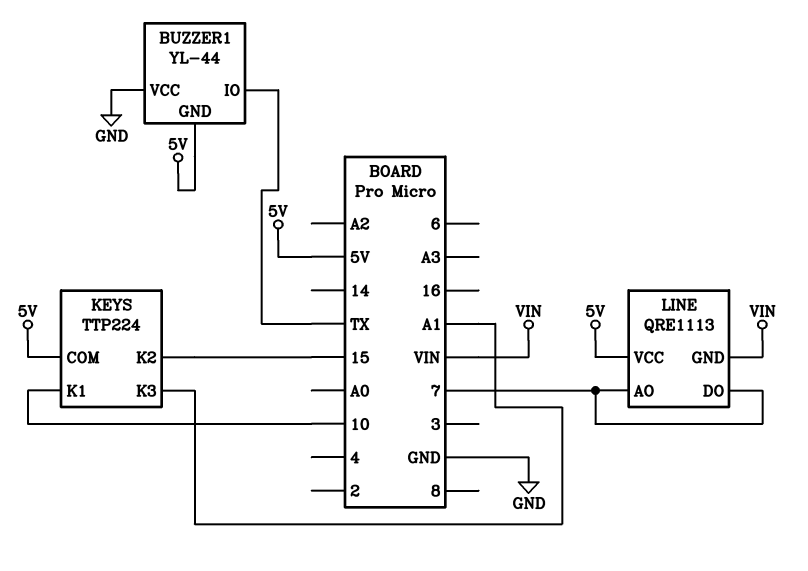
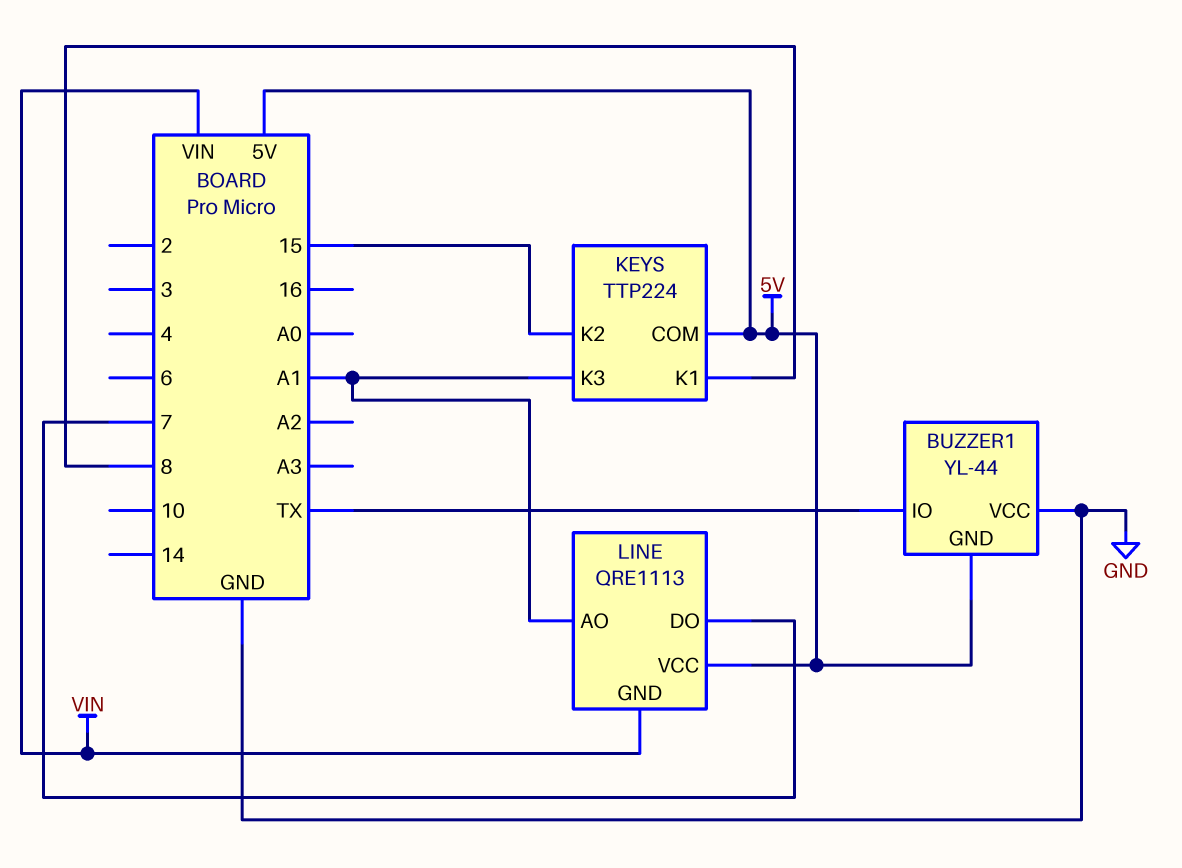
KEYS pin K1: 10 -> 8
LINE pin AO: 7 -> A1

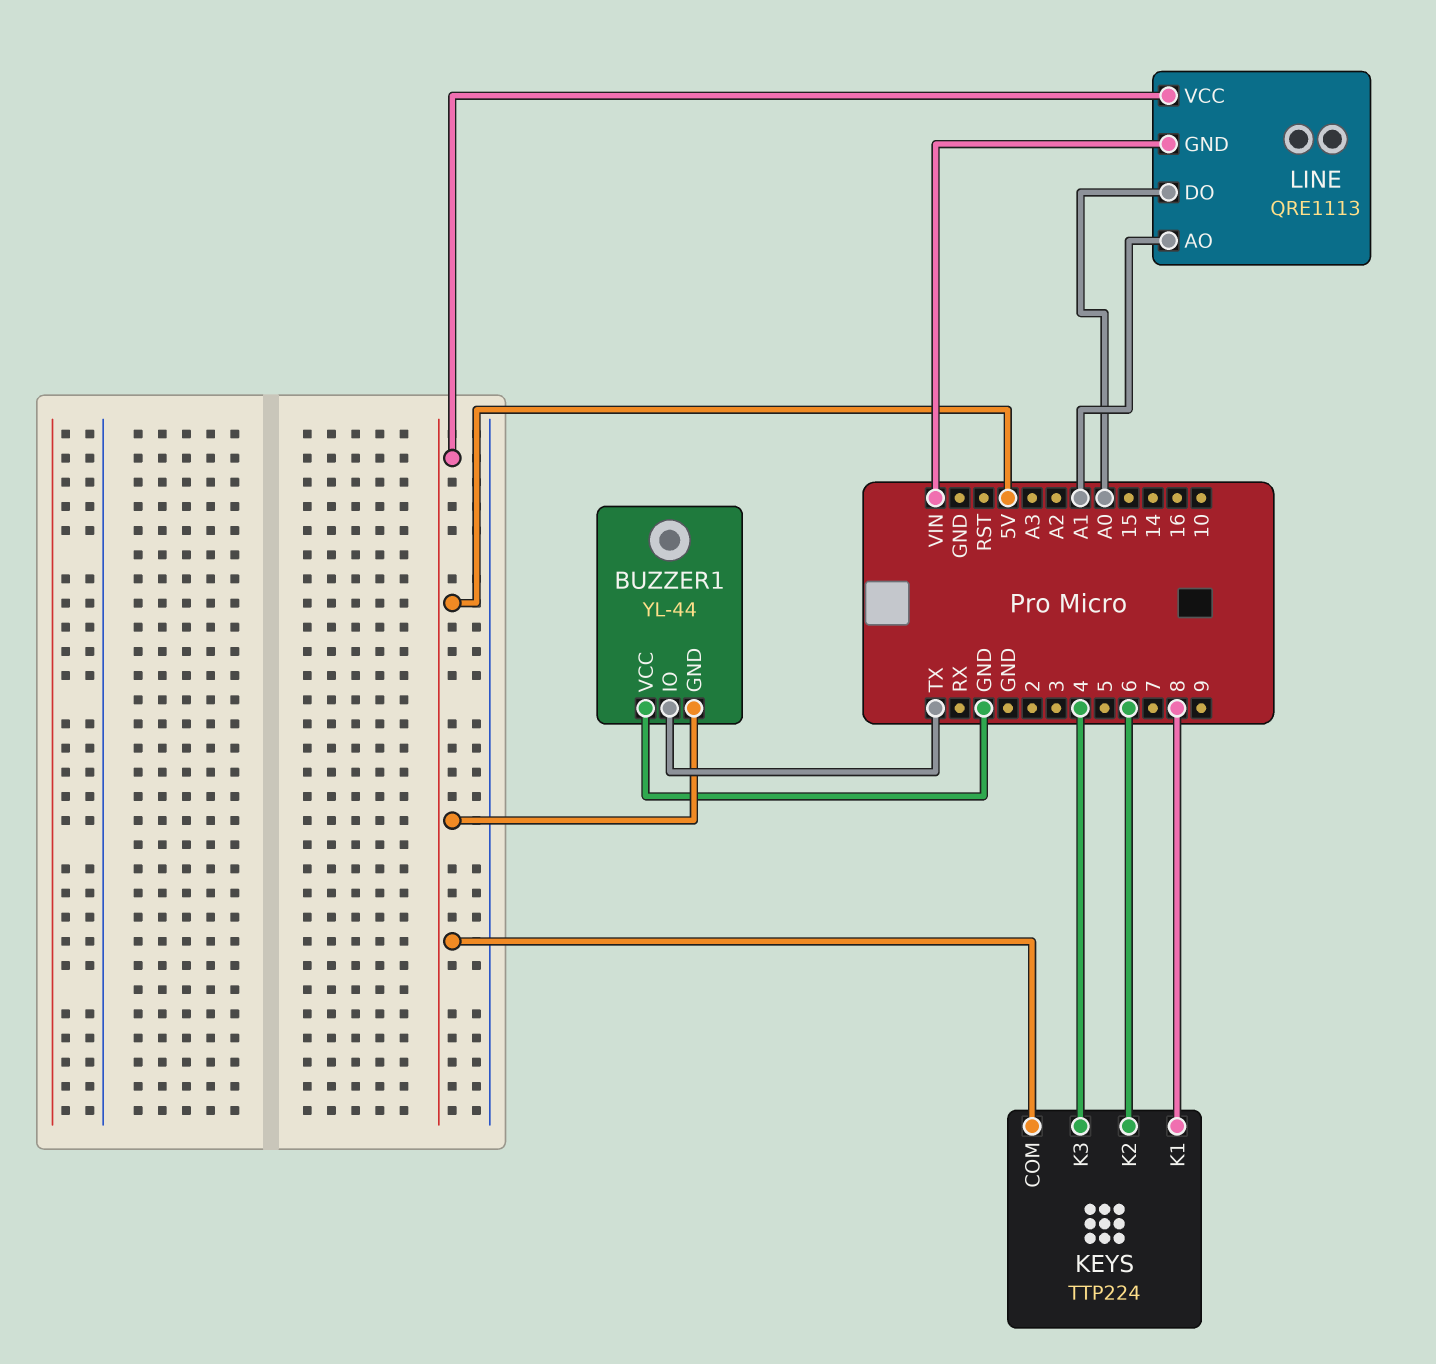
KEYS pin K2: 15 -> 6
KEYS pin K3: A1 -> 4
LINE pin DO: 7 -> A0

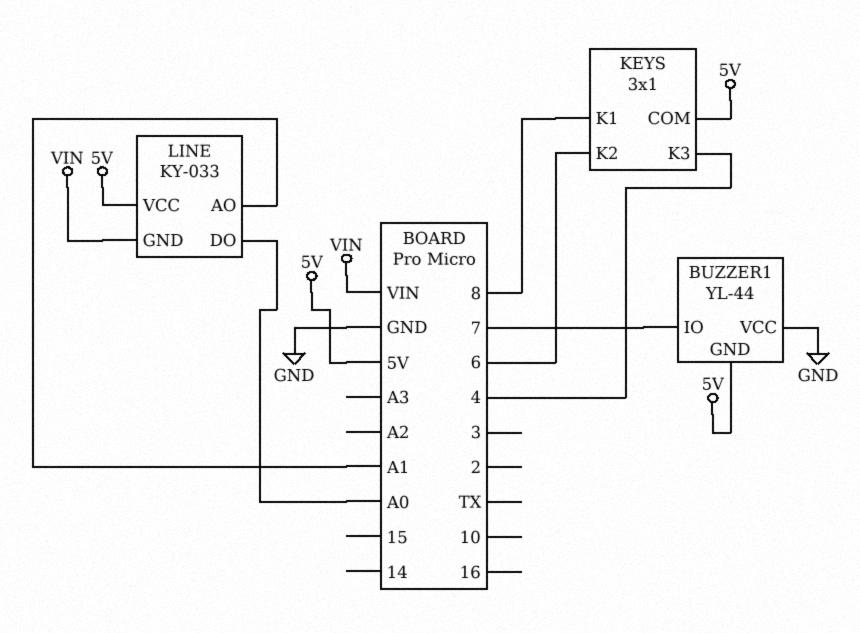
BUZZER1 pin IO: TX -> 7
KEYS: TTP224 -> 3x1
LINE: QRE1113 -> KY-033

